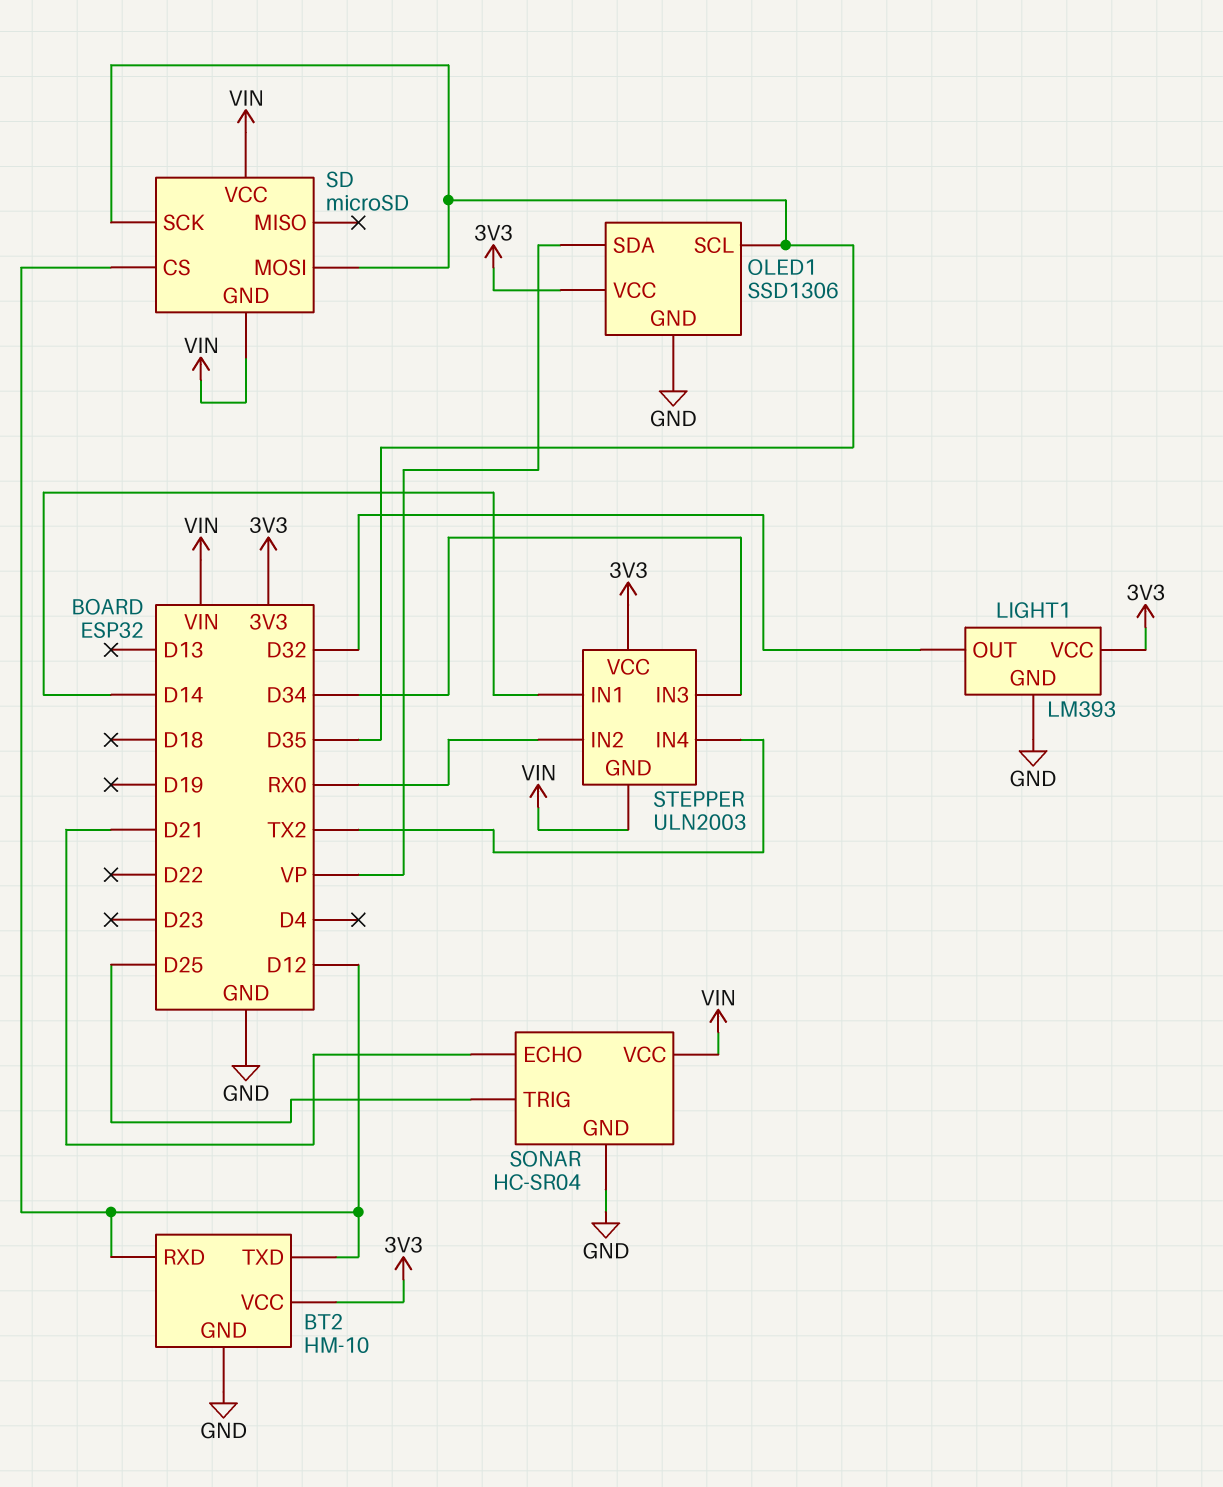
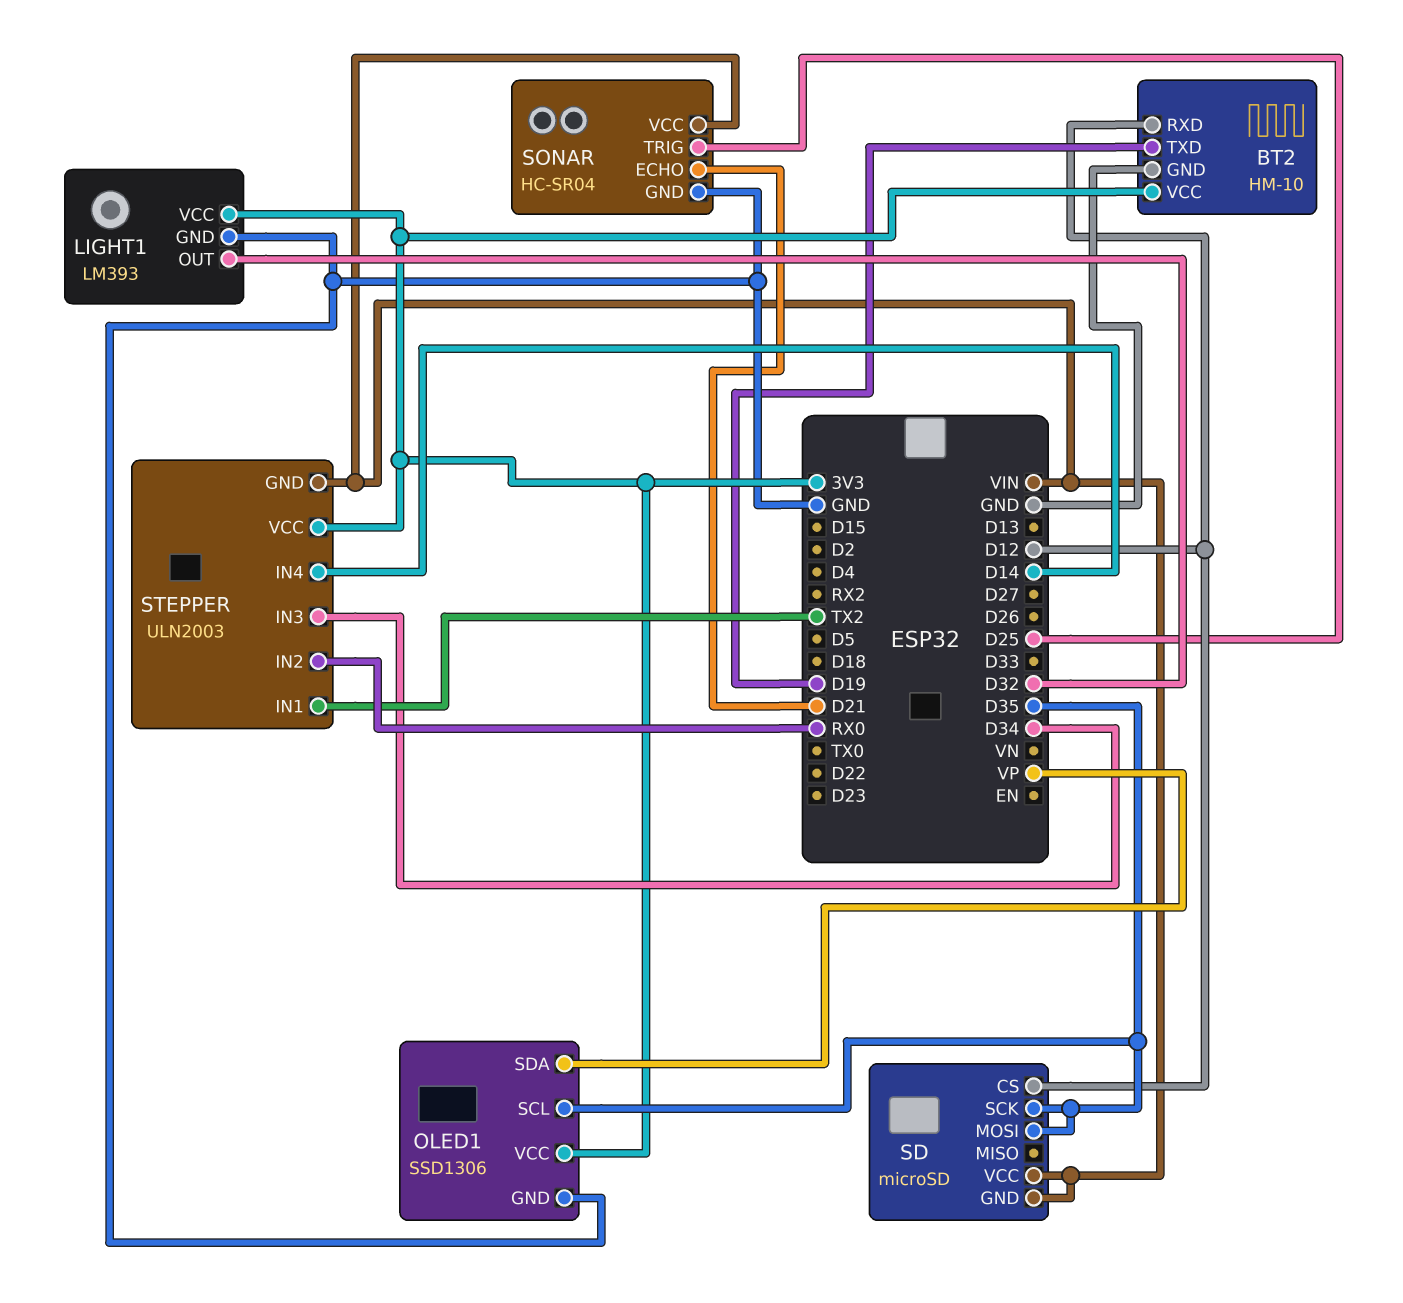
BT2 pin TXD: D12 -> D19
STEPPER pin IN1: D14 -> TX2
STEPPER pin IN4: TX2 -> D14

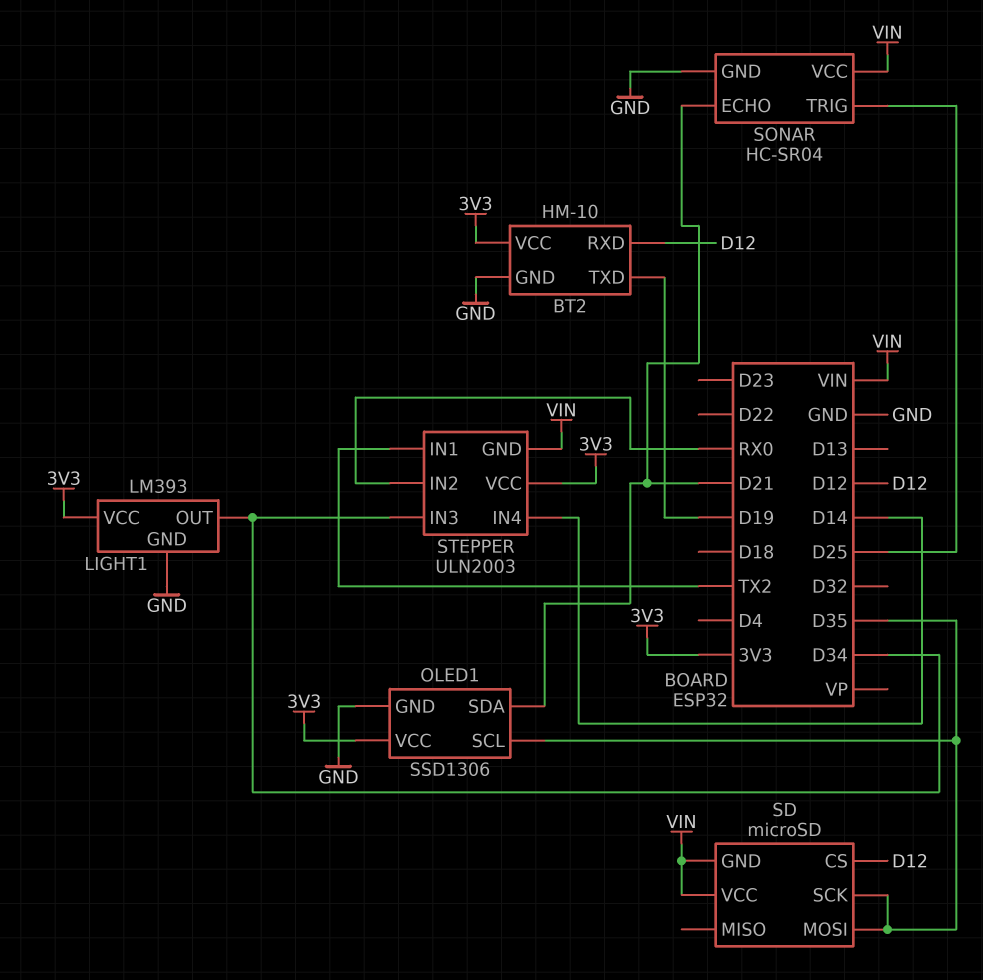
LIGHT1 pin OUT: D32 -> D34
OLED1 pin SDA: VP -> D21

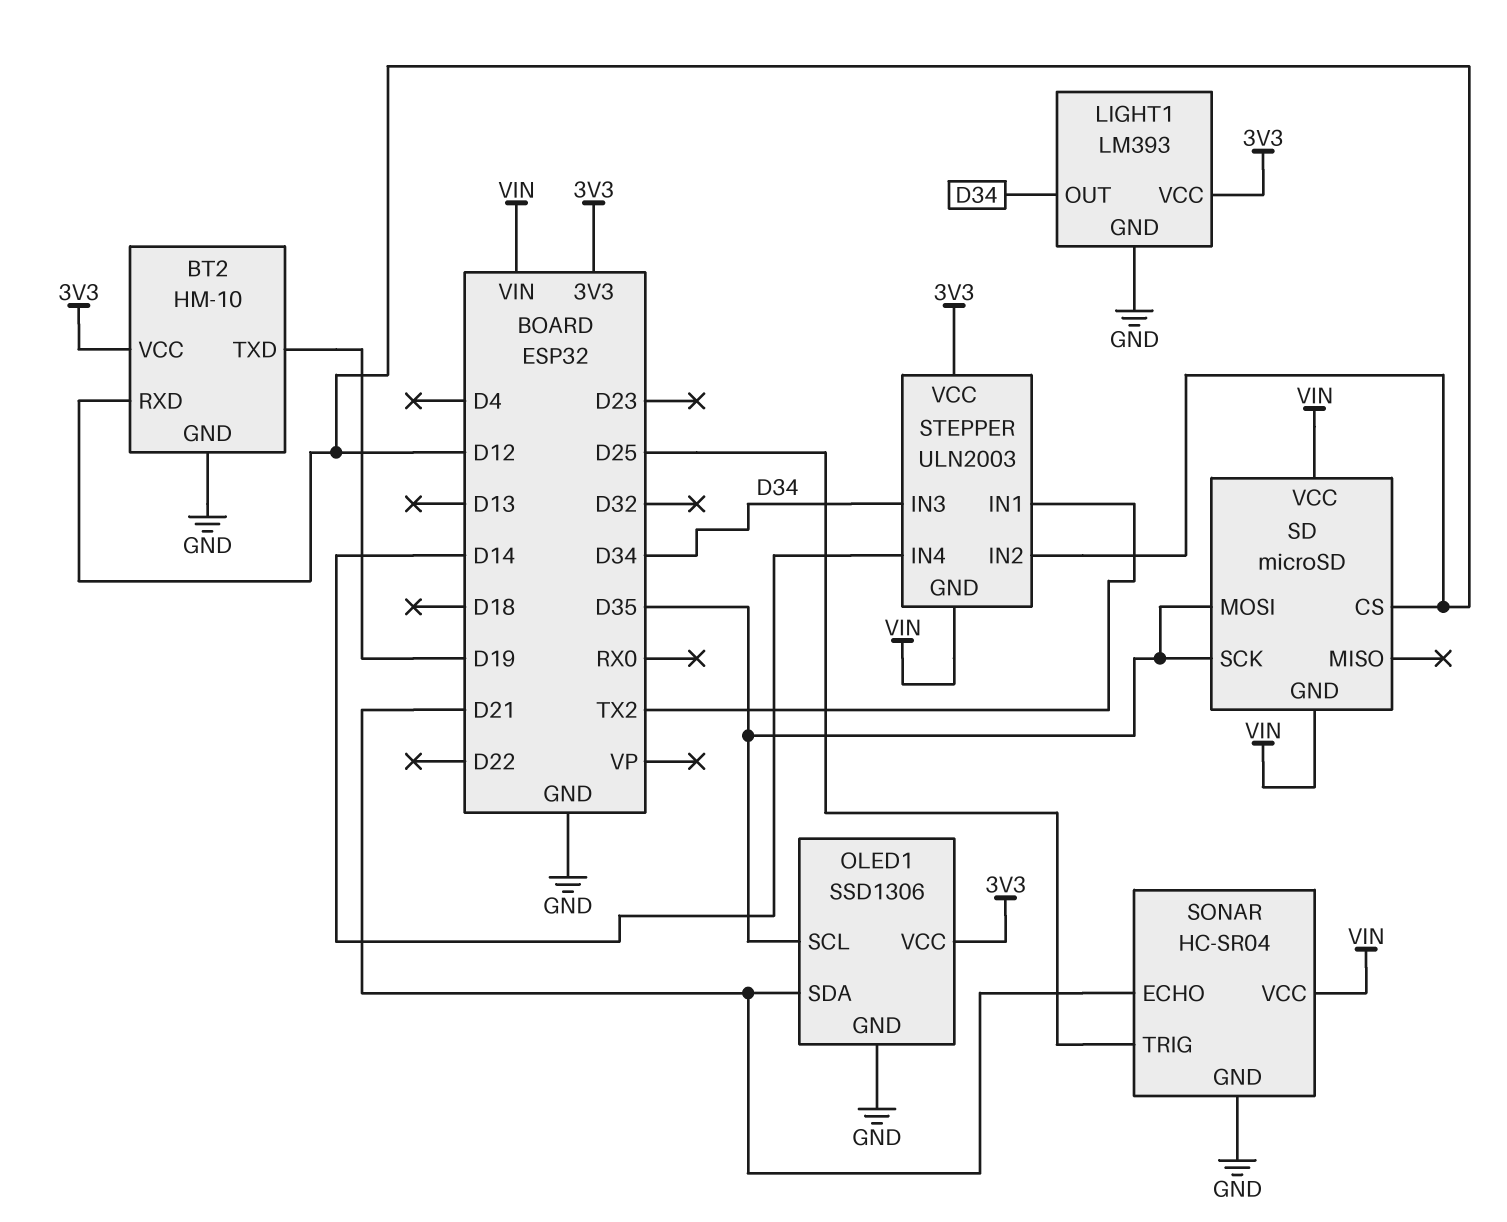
STEPPER pin IN2: RX0 -> D12

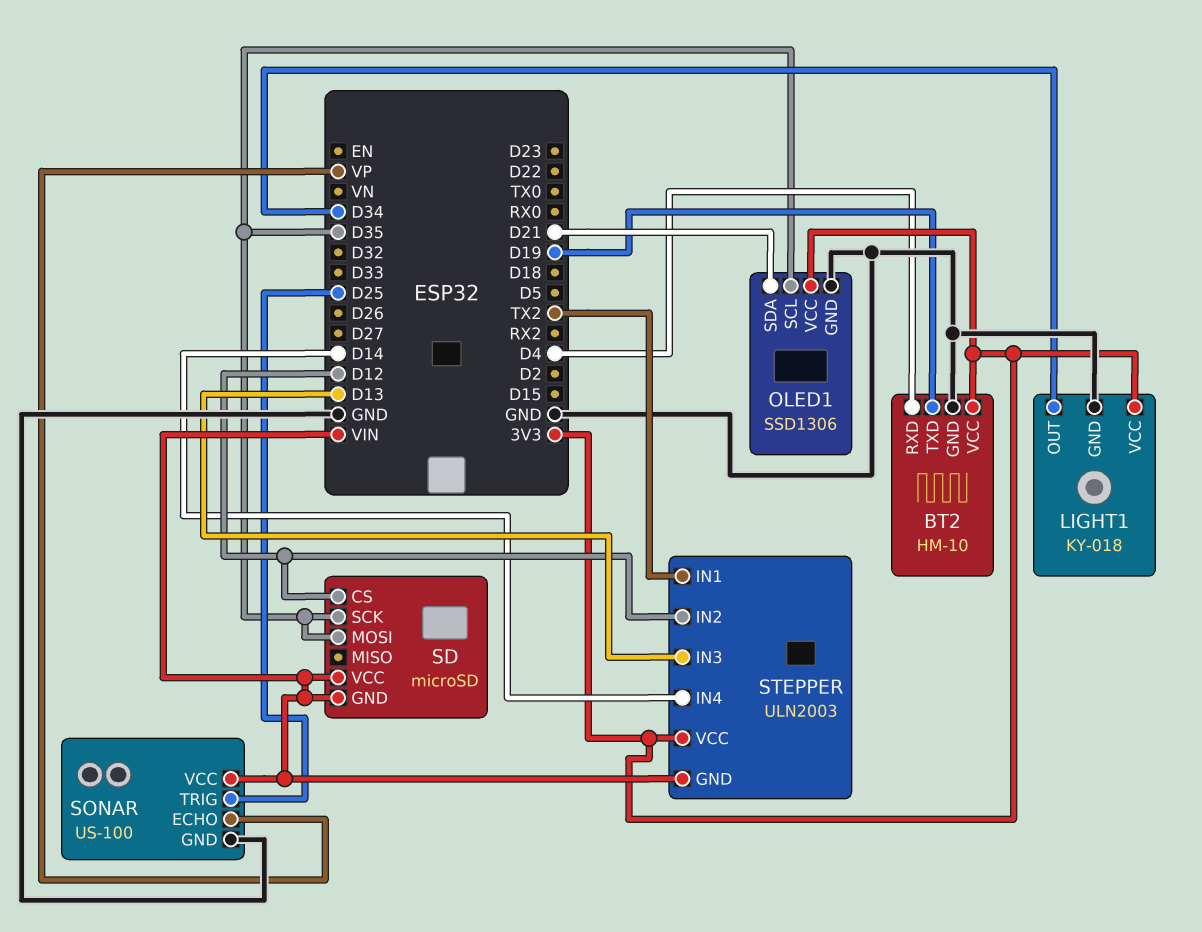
BT2 pin RXD: D12 -> D4
LIGHT1: LM393 -> KY-018
SONAR: HC-SR04 -> US-100
SONAR pin ECHO: D21 -> VP
STEPPER pin IN3: D34 -> D13

